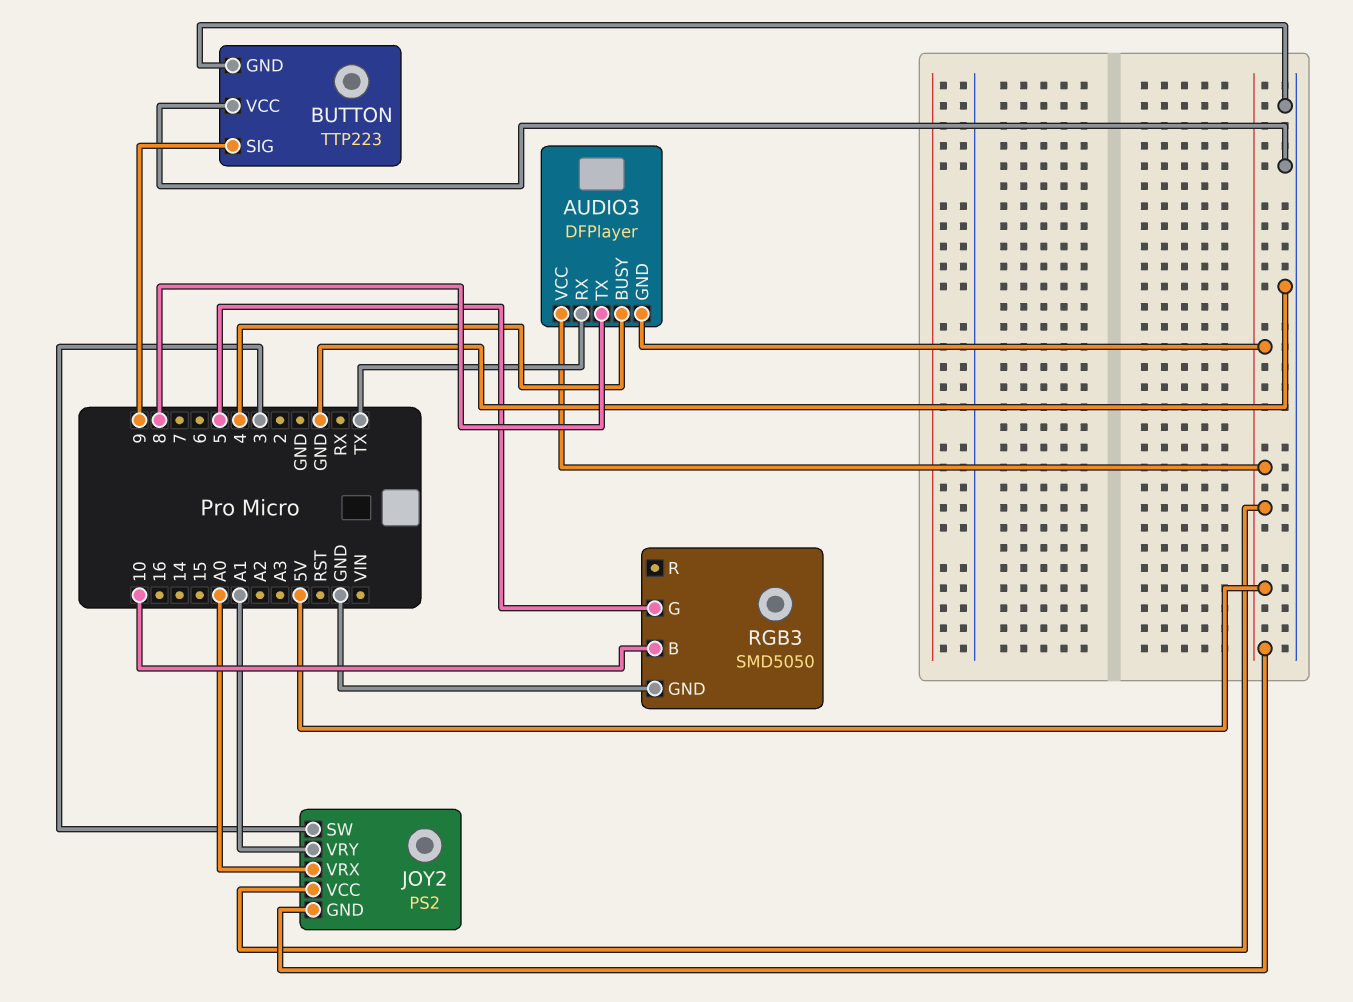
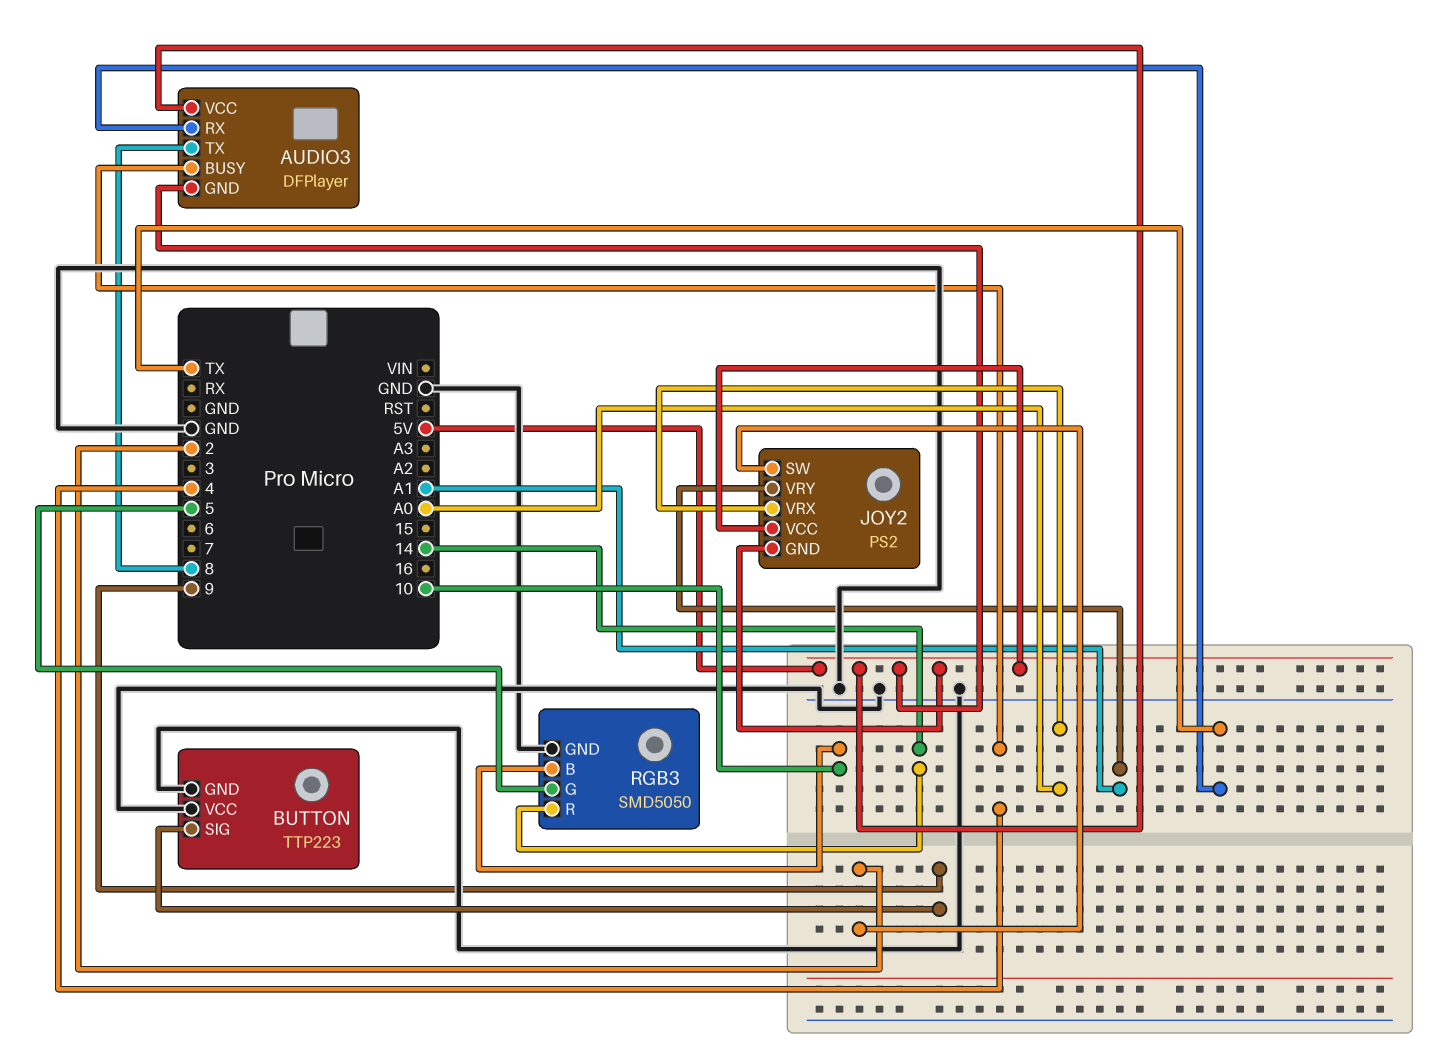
JOY2 pin SW: 3 -> 2
RGB3 pin R: none -> 14

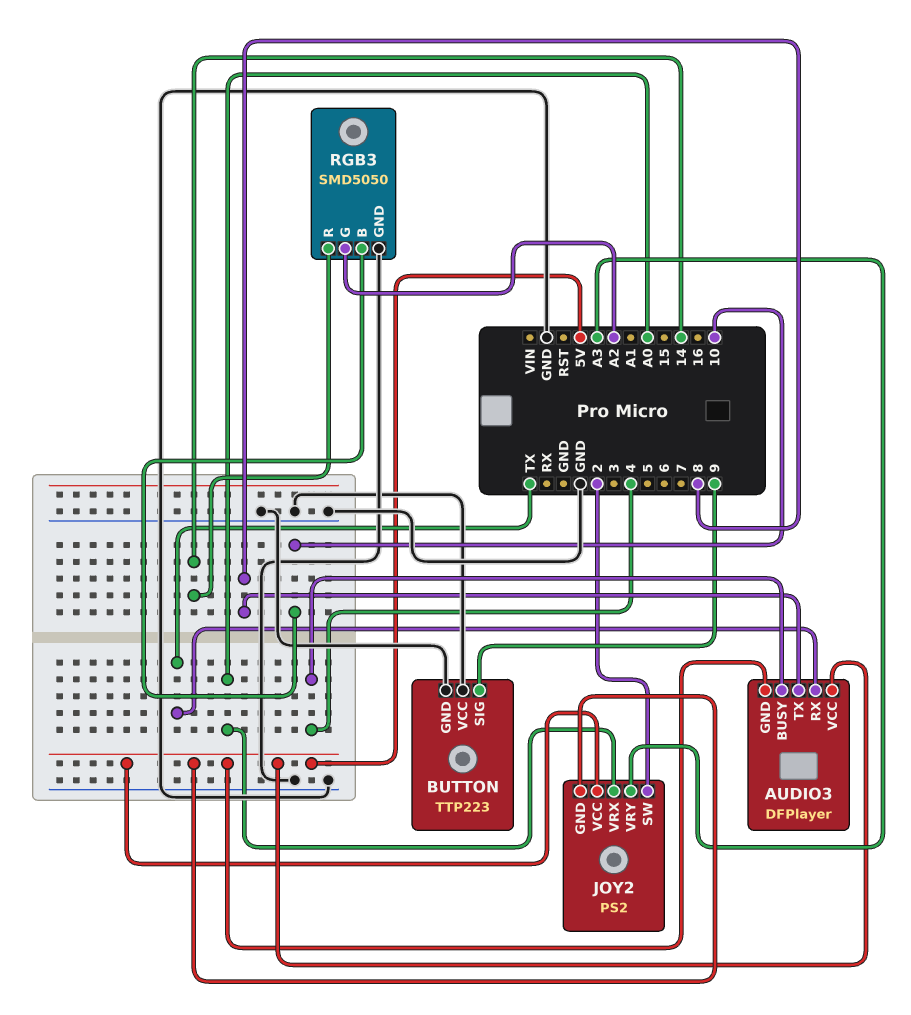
JOY2 pin VRY: A1 -> A3
RGB3 pin G: 5 -> A2

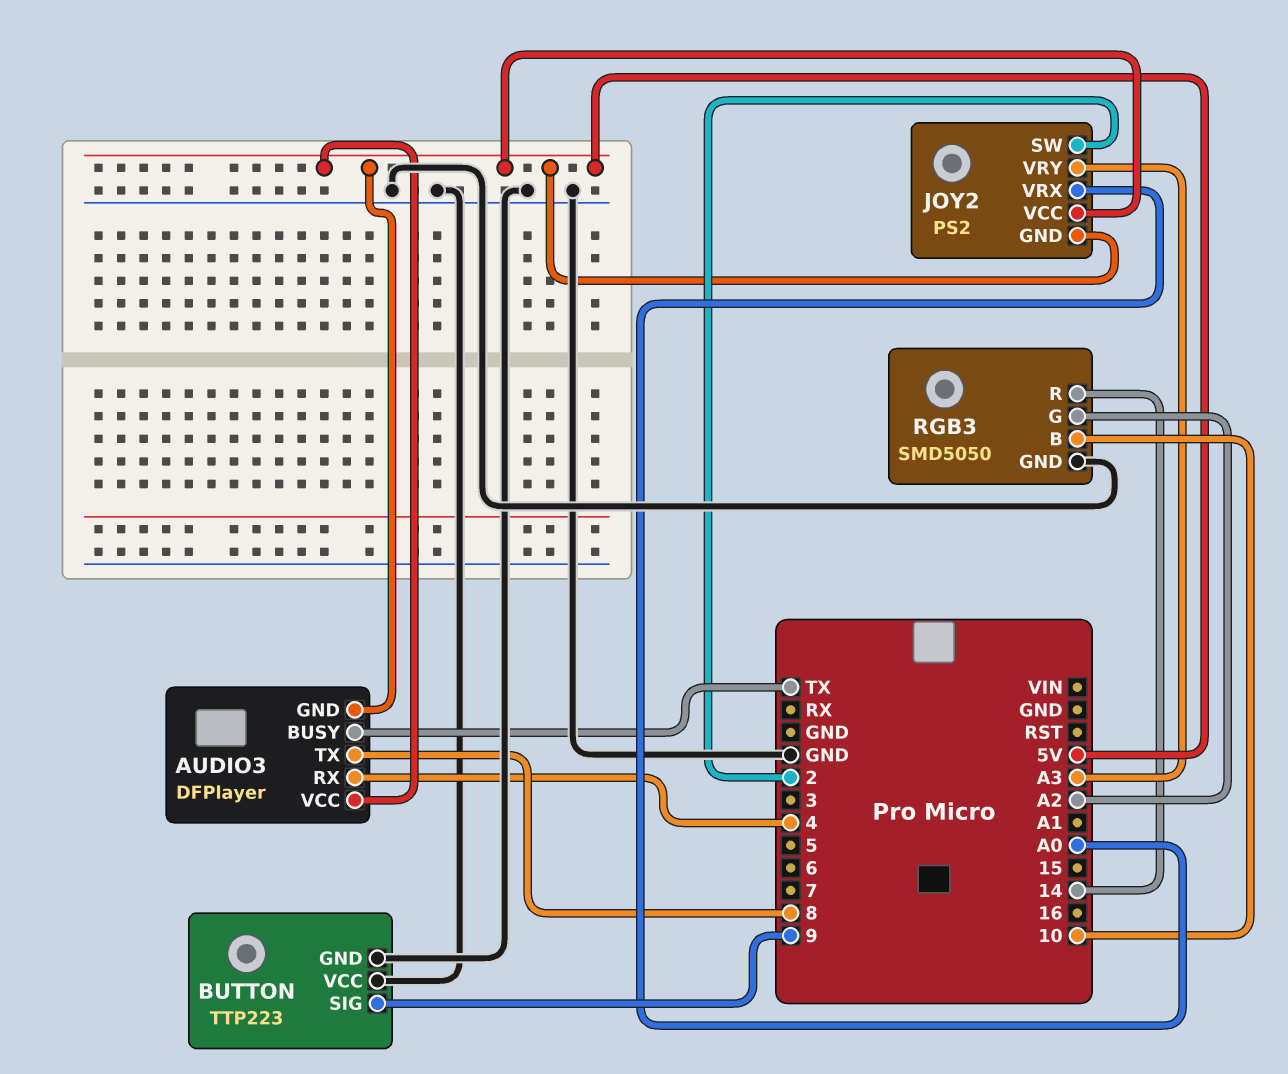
AUDIO3 pin BUSY: 4 -> TX
AUDIO3 pin RX: TX -> 4

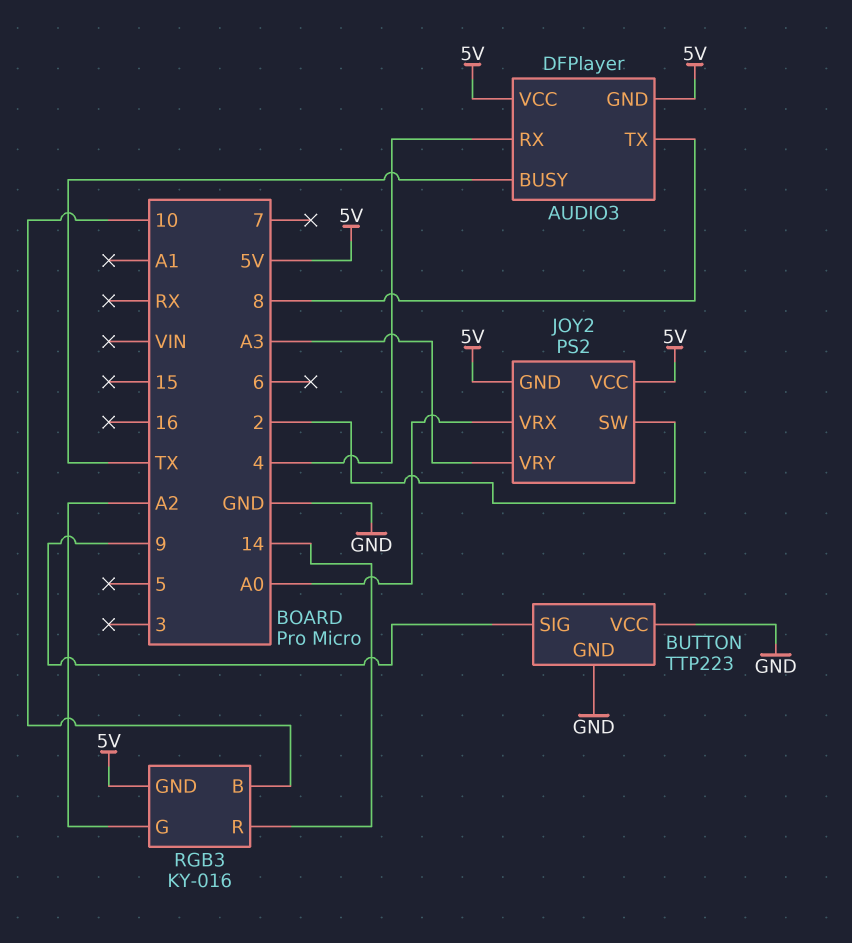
RGB3: SMD5050 -> KY-016
RGB3 pin GND: GND -> 5V

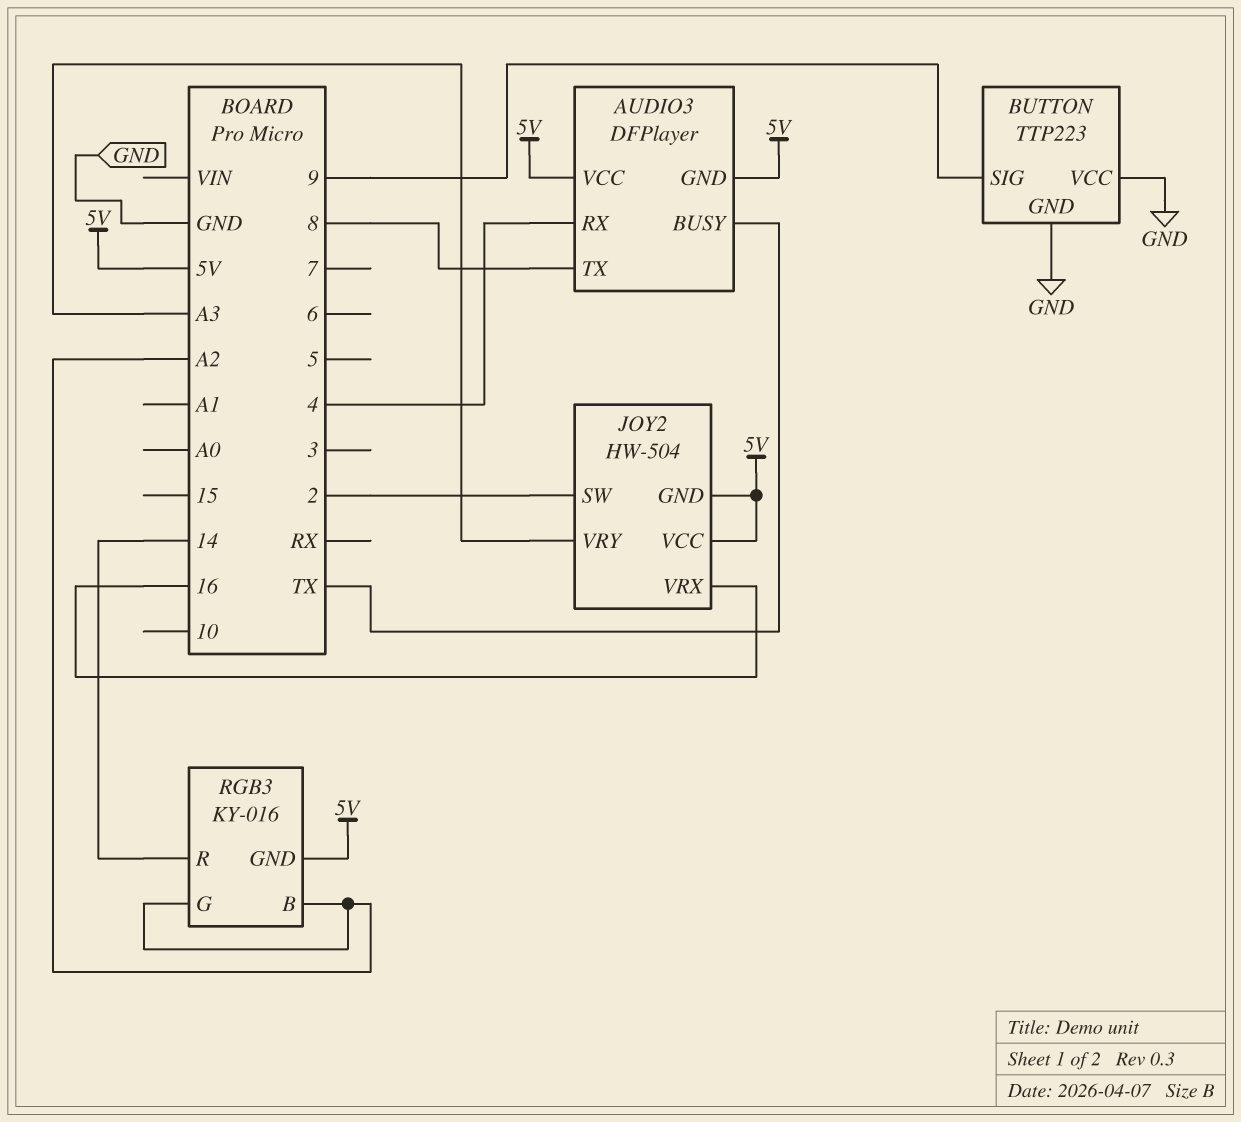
JOY2: PS2 -> HW-504
JOY2 pin VRX: A0 -> 16
RGB3 pin B: 10 -> A2

